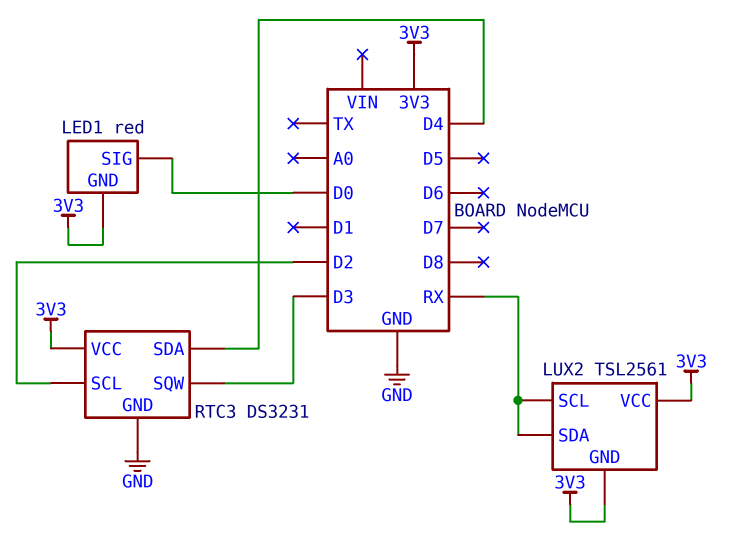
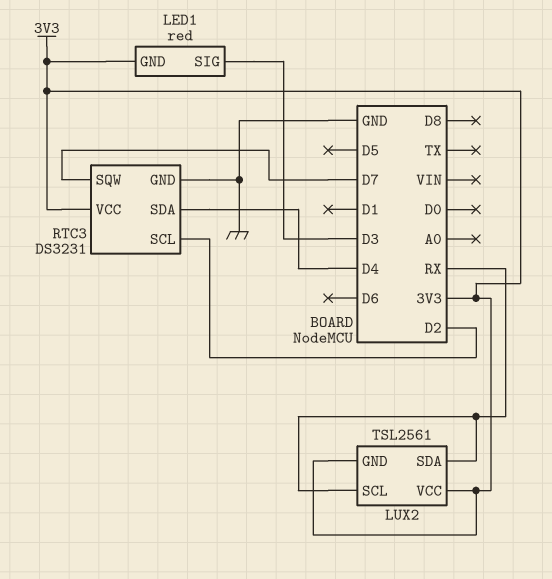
LED1 pin SIG: D0 -> D3
RTC3 pin SQW: D3 -> D7

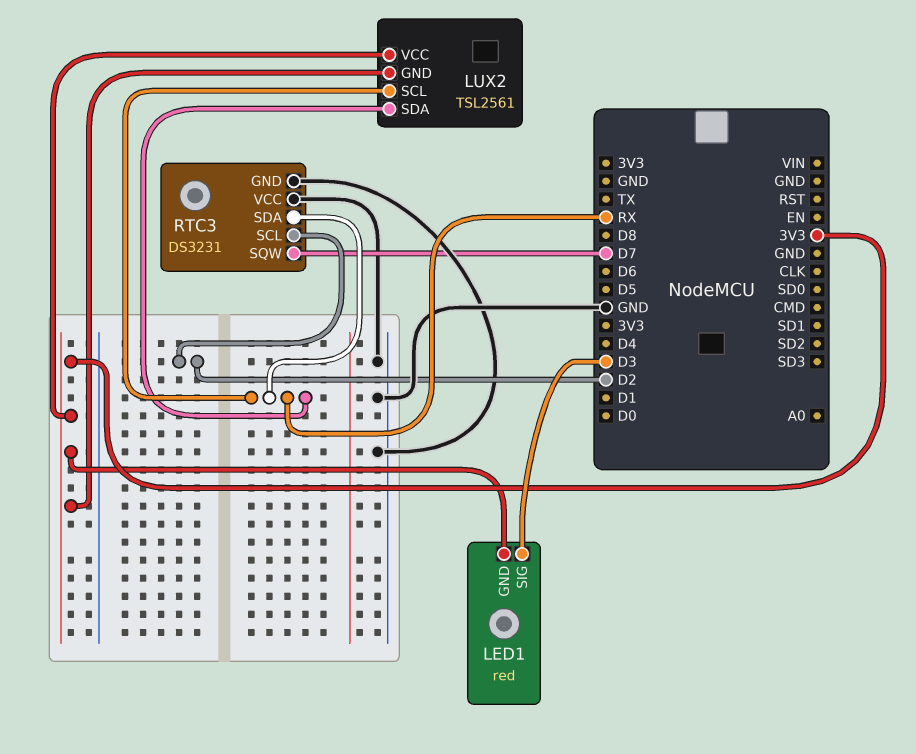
RTC3 pin SDA: D4 -> RX
RTC3 pin VCC: 3V3 -> GND

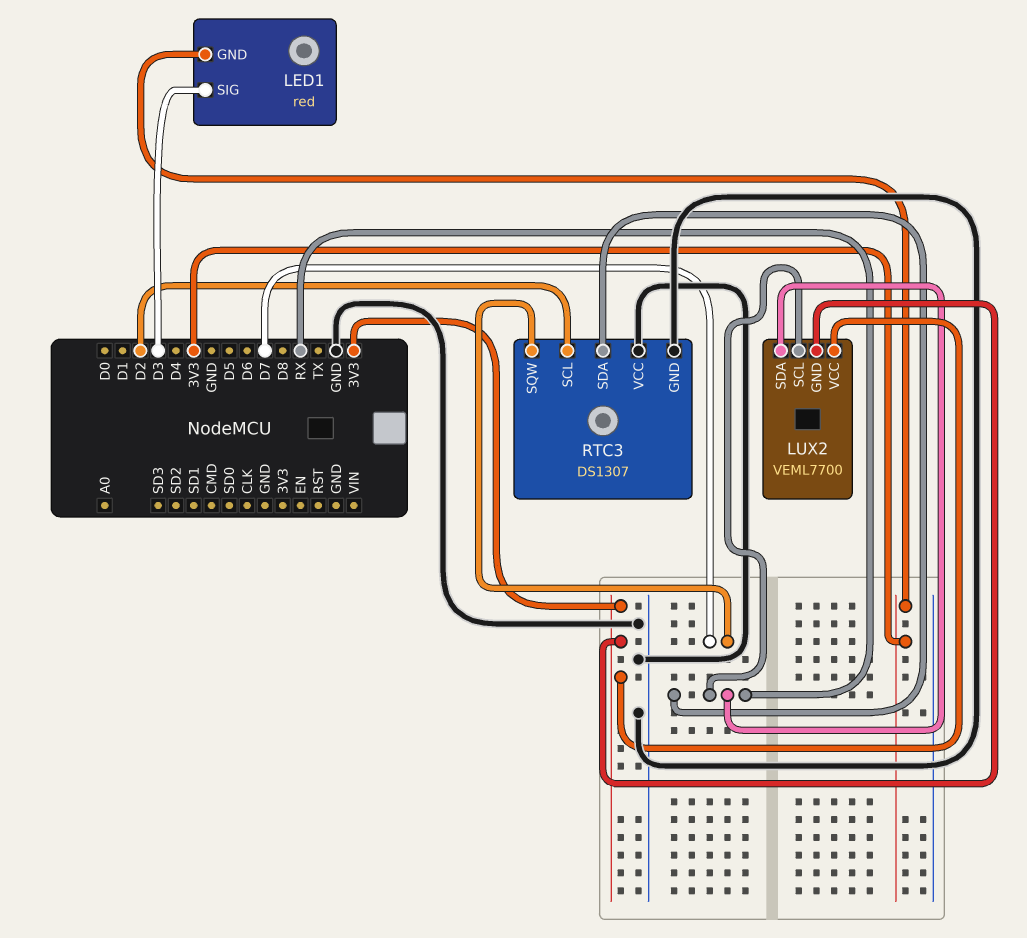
LUX2: TSL2561 -> VEML7700
RTC3: DS3231 -> DS1307

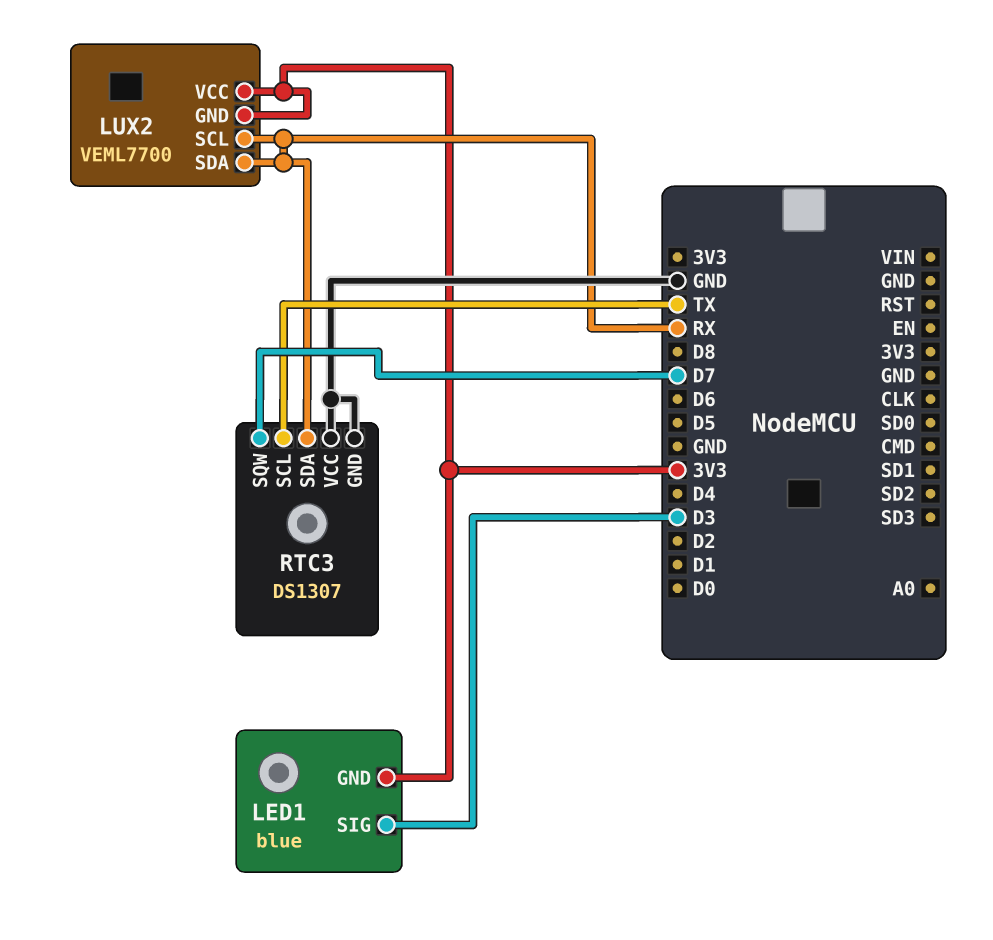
LED1: red -> blue
RTC3 pin SCL: D2 -> TX

